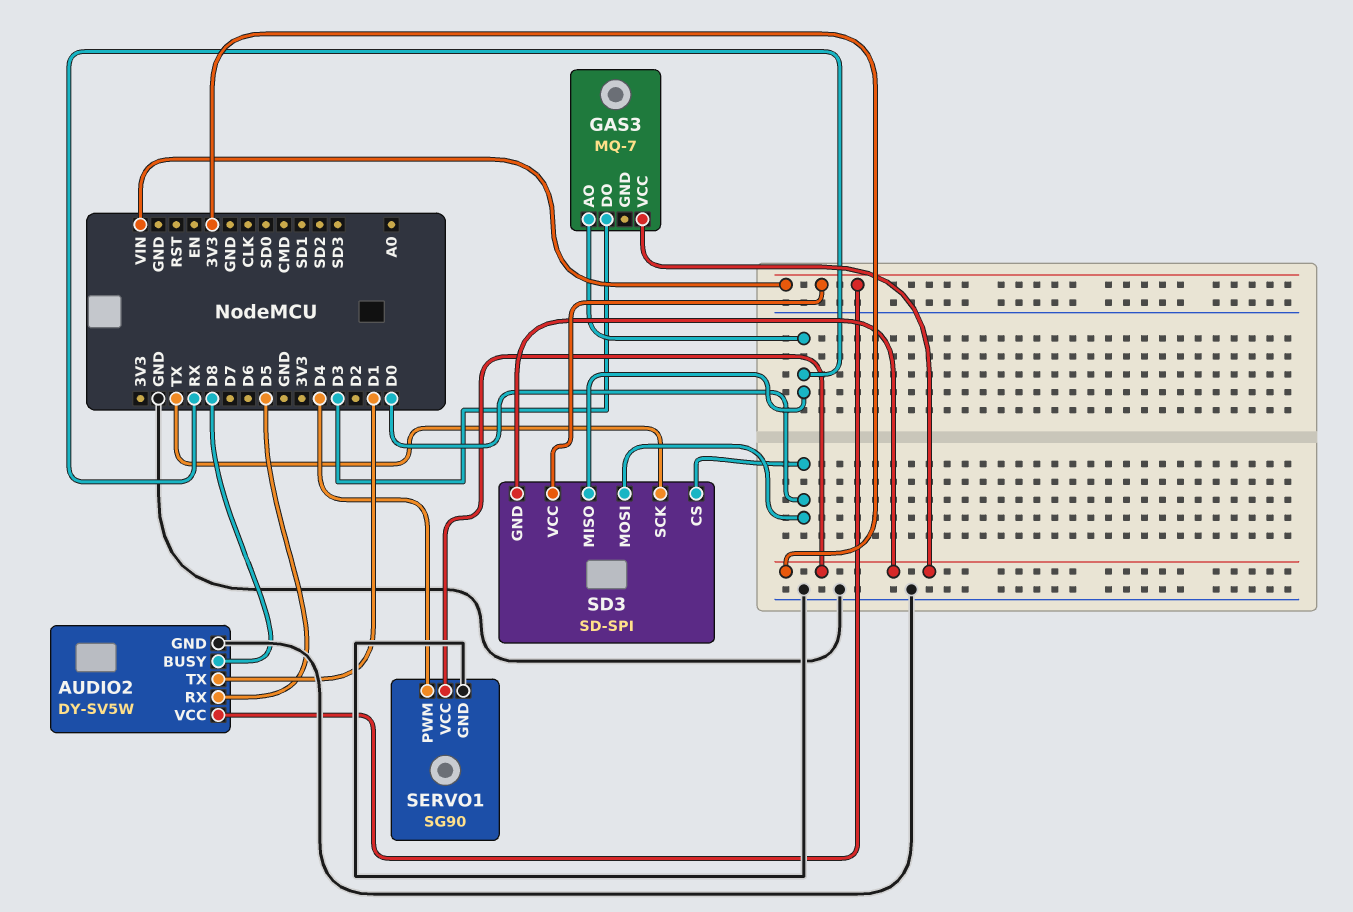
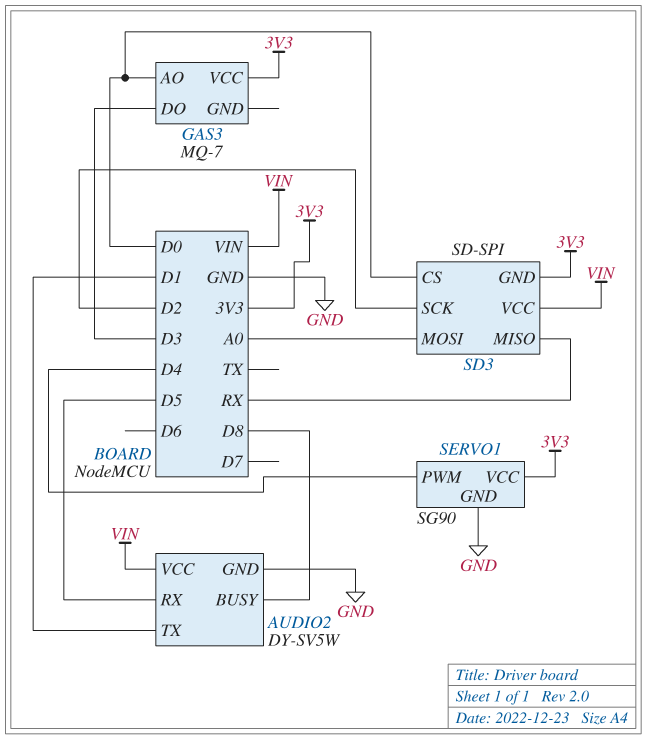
GAS3 pin AO: RX -> D0
SD3 pin MOSI: D0 -> A0
SD3 pin SCK: TX -> D2

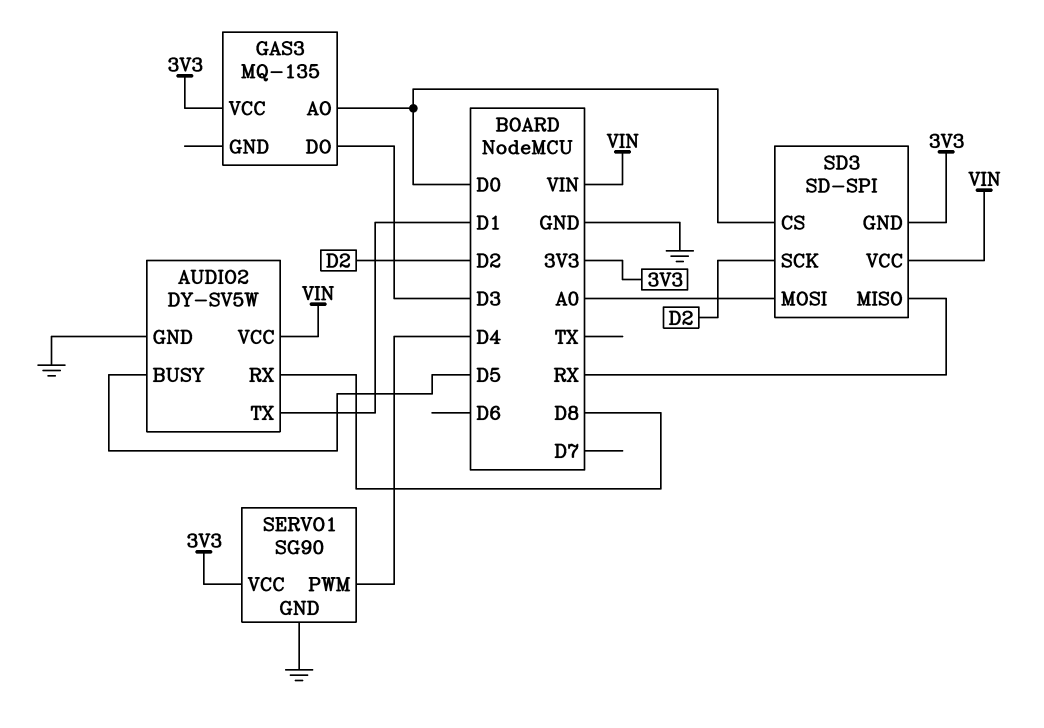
AUDIO2 pin BUSY: D8 -> D5
AUDIO2 pin RX: D5 -> D8
GAS3: MQ-7 -> MQ-135

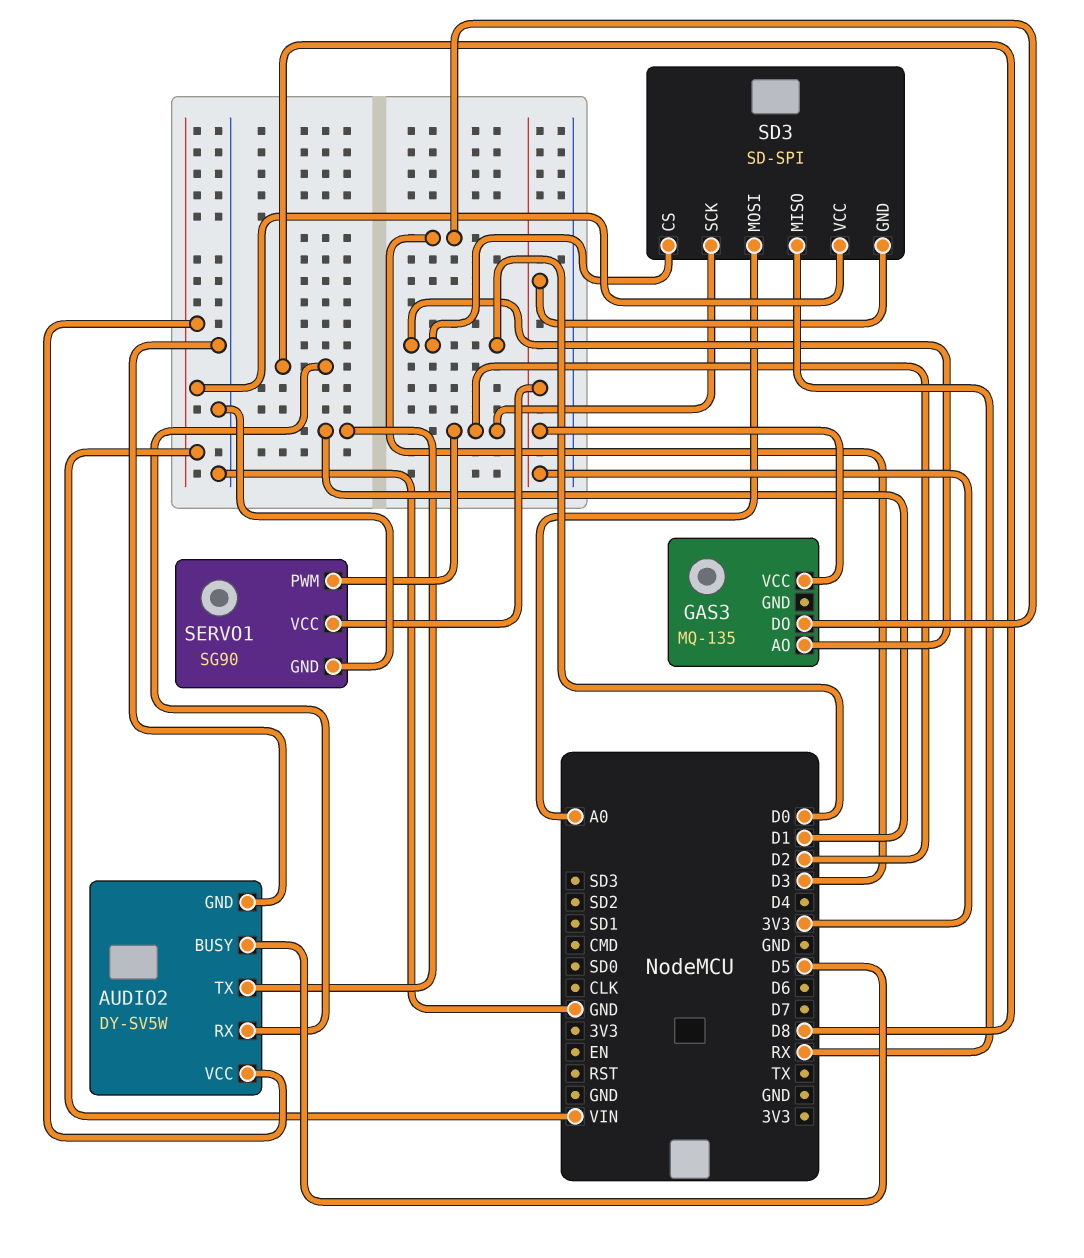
SERVO1 pin PWM: D4 -> D2

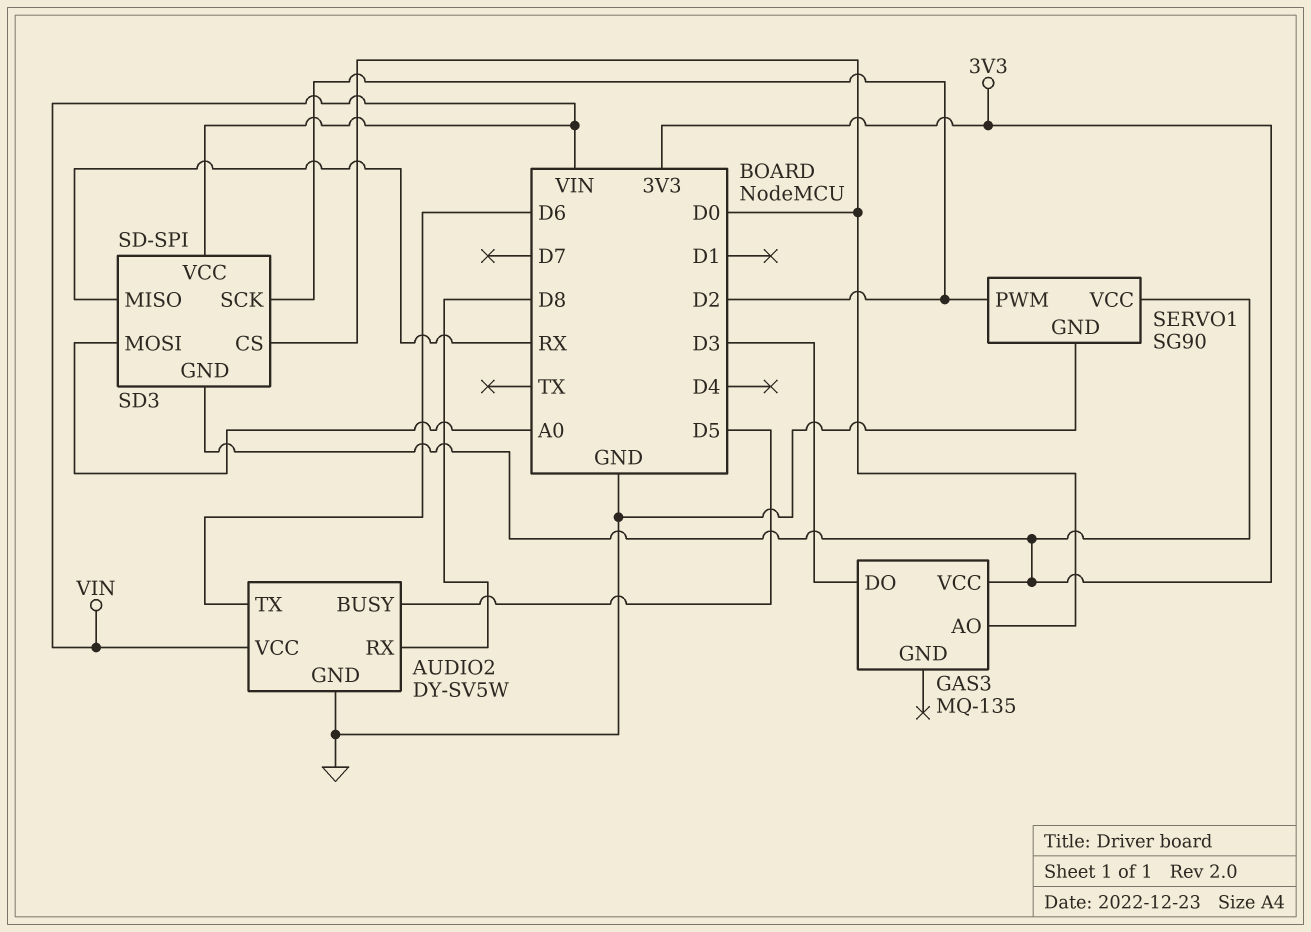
AUDIO2 pin TX: D1 -> D6

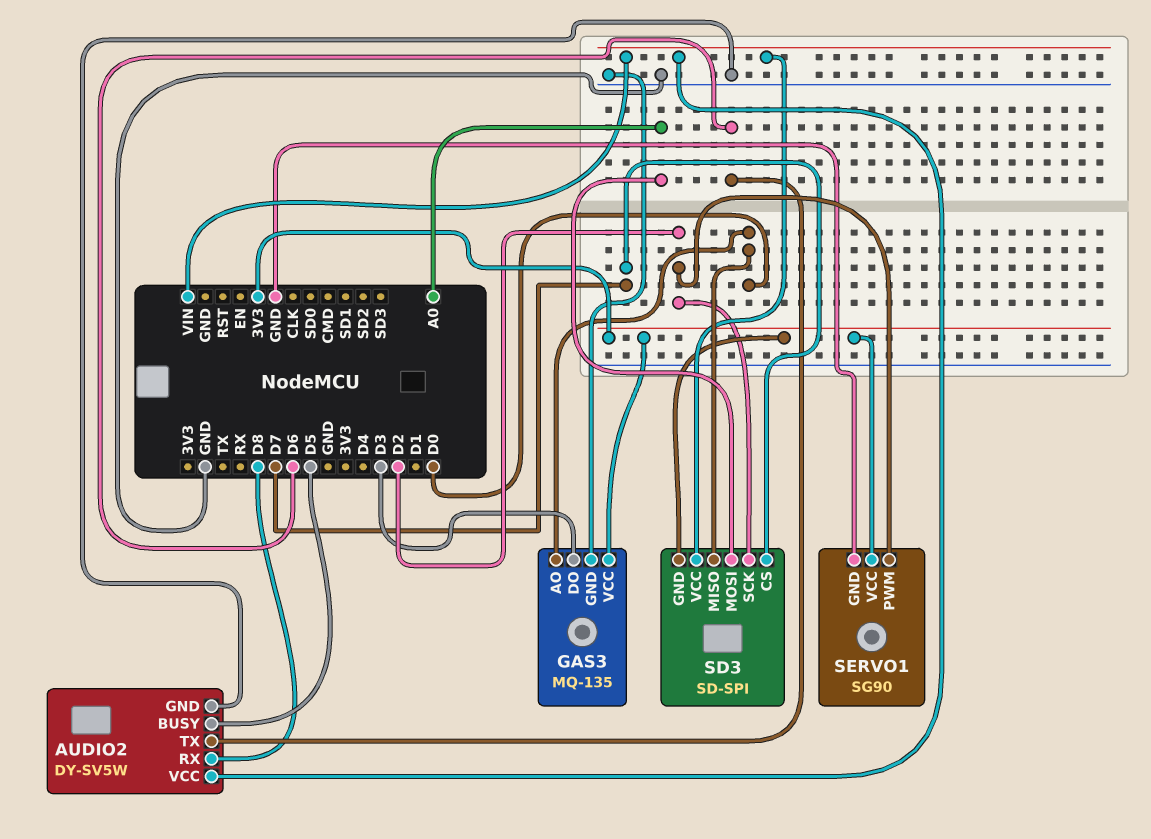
GAS3 pin GND: none -> GND
SD3 pin CS: D0 -> D7
SD3 pin MISO: RX -> D0

